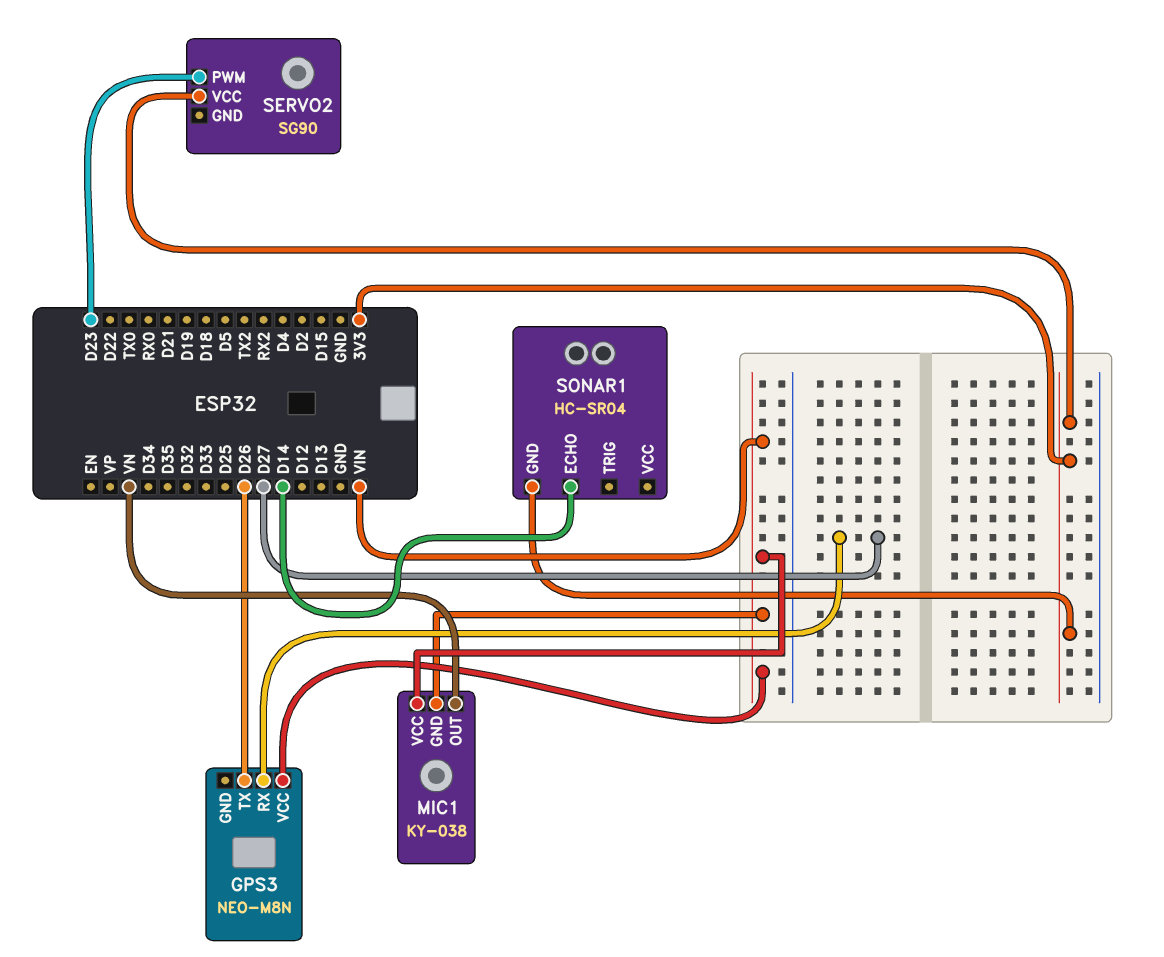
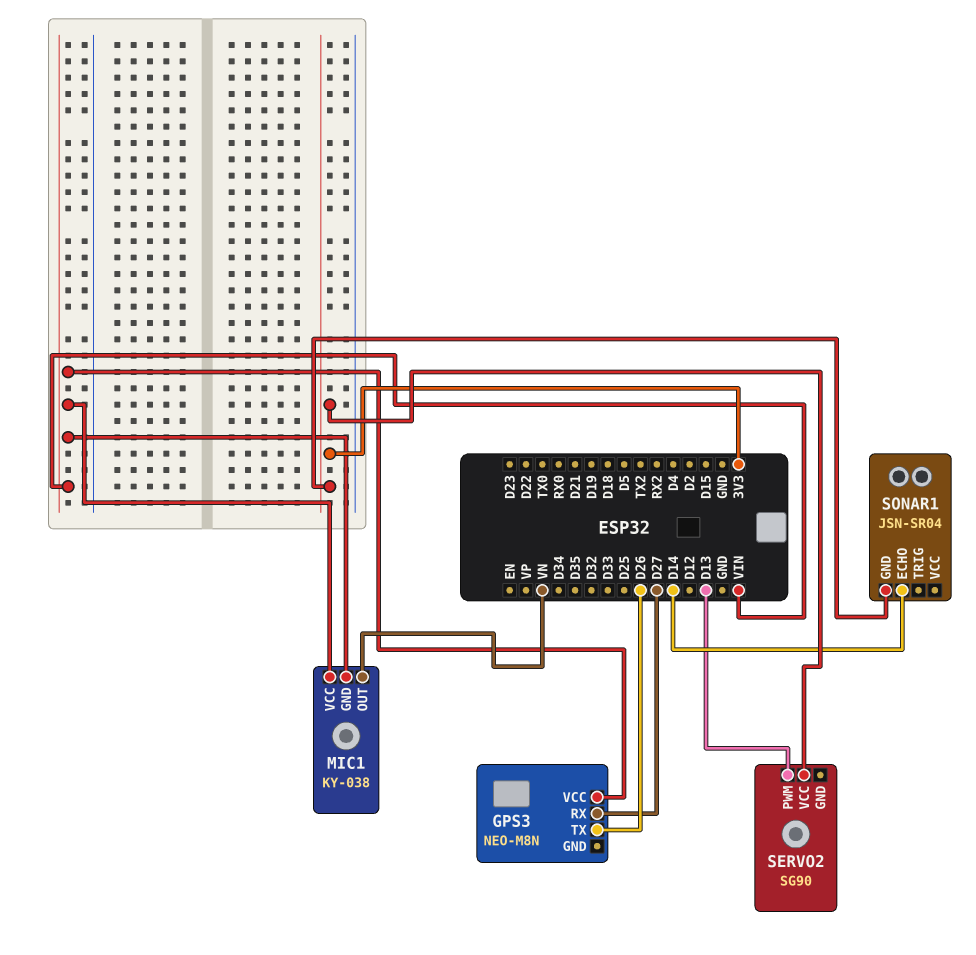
SERVO2 pin PWM: D23 -> D13
SONAR1: HC-SR04 -> JSN-SR04

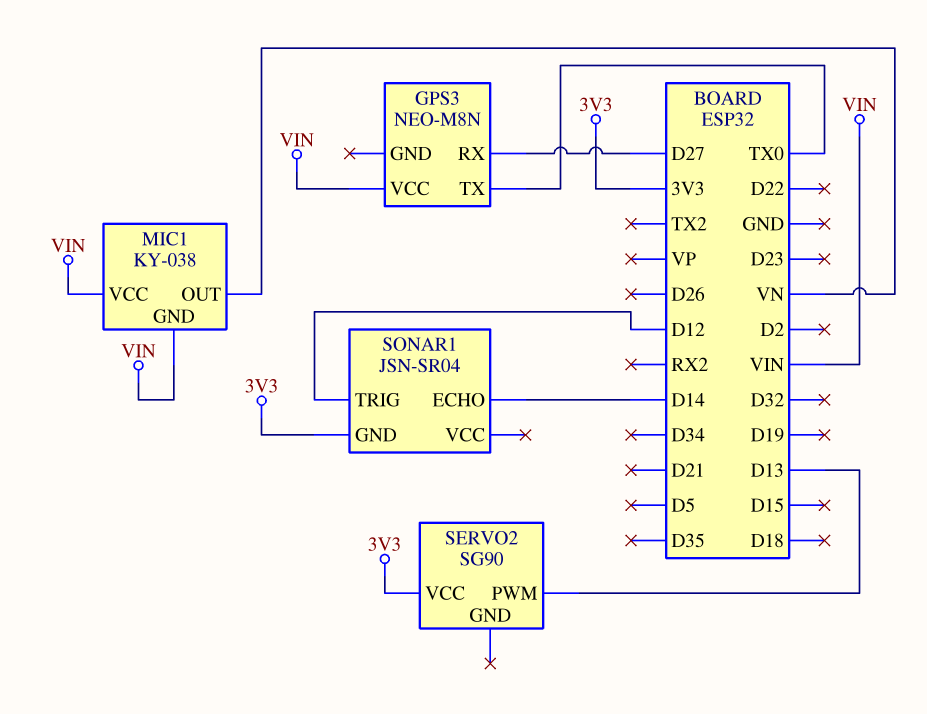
GPS3 pin TX: D26 -> TX0
SONAR1 pin TRIG: none -> D12

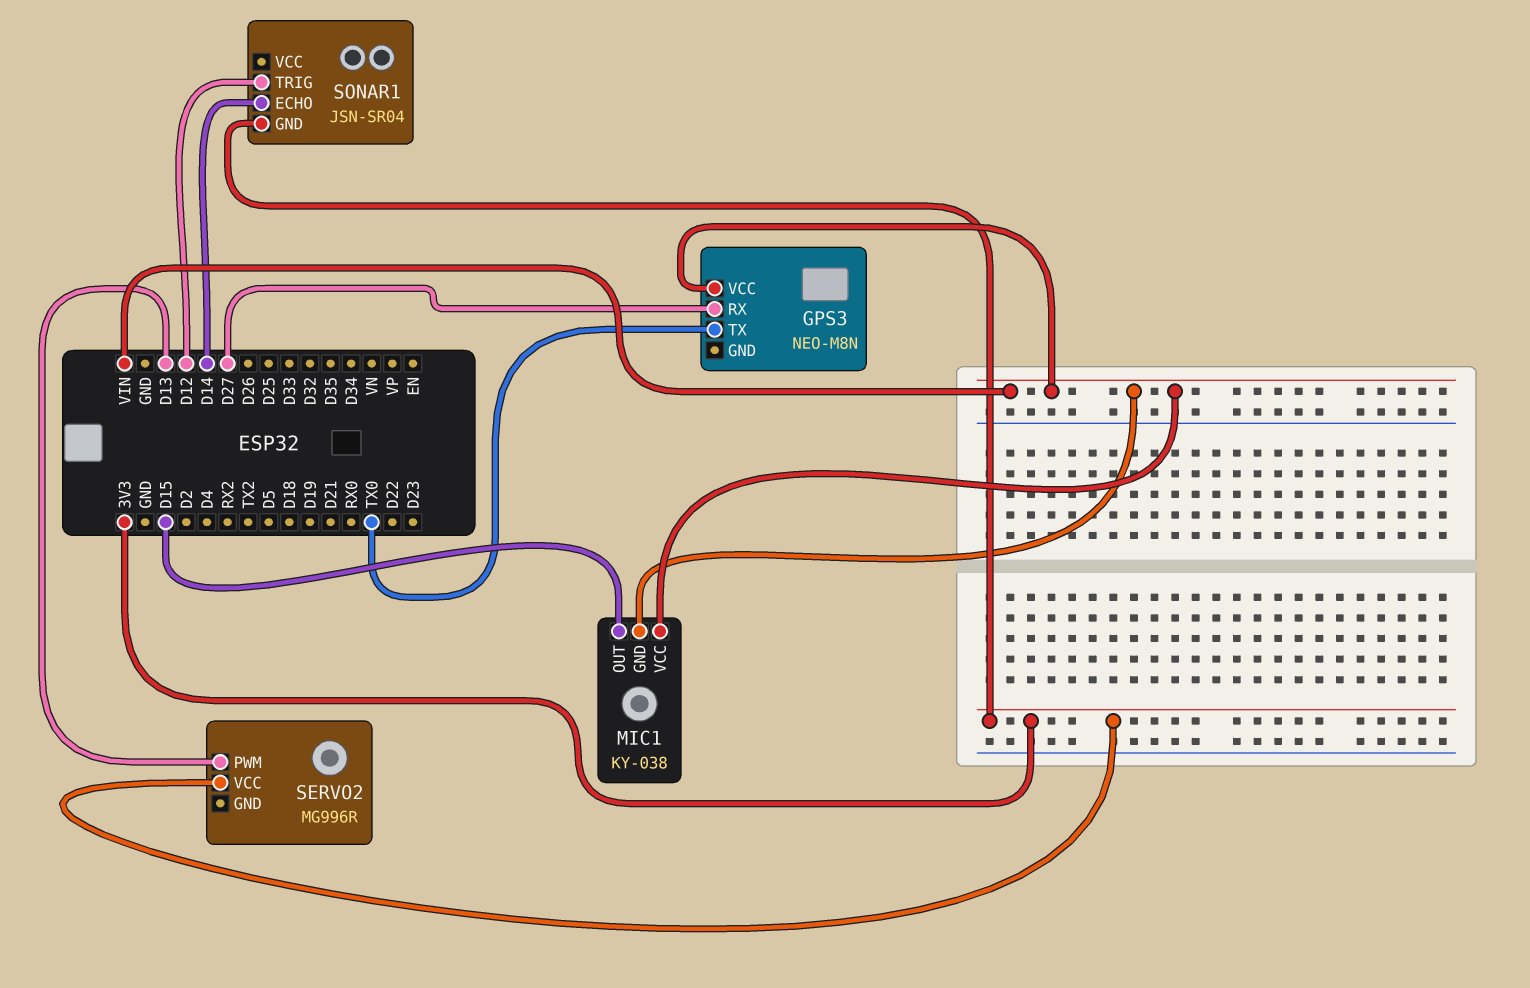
MIC1 pin OUT: VN -> D15
SERVO2: SG90 -> MG996R

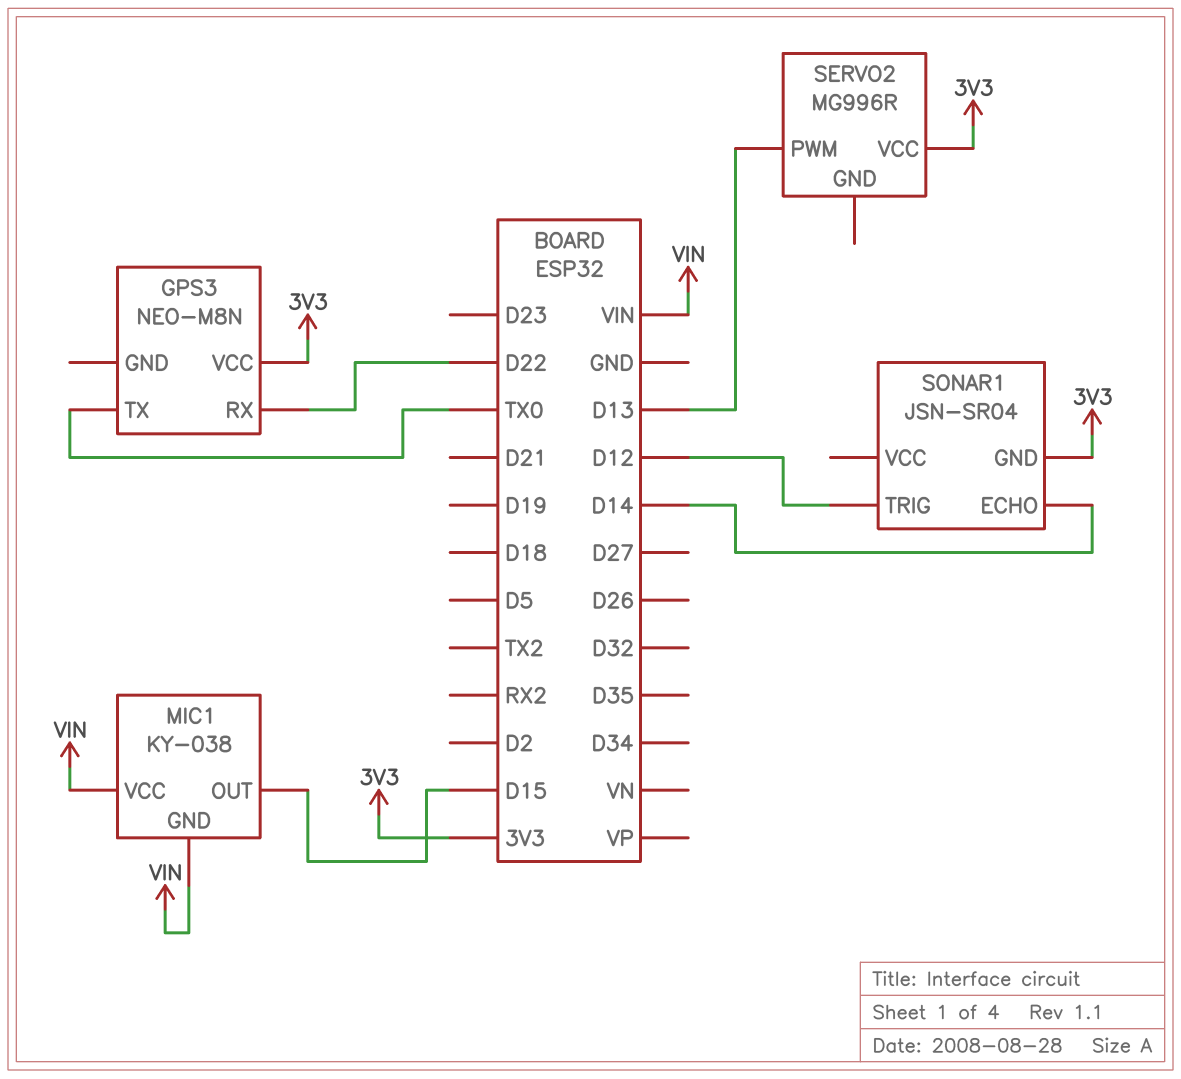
GPS3 pin RX: D27 -> D22
GPS3 pin VCC: VIN -> 3V3

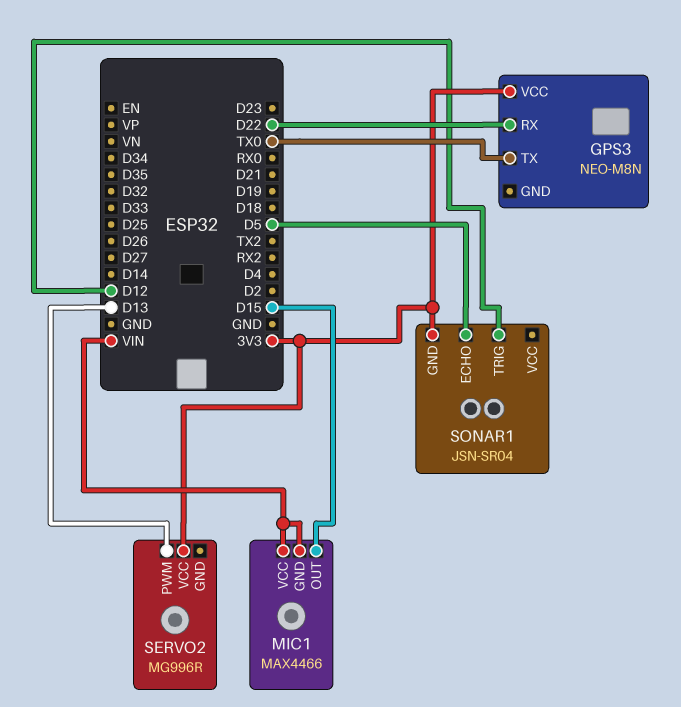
MIC1: KY-038 -> MAX4466
SONAR1 pin ECHO: D14 -> D5

